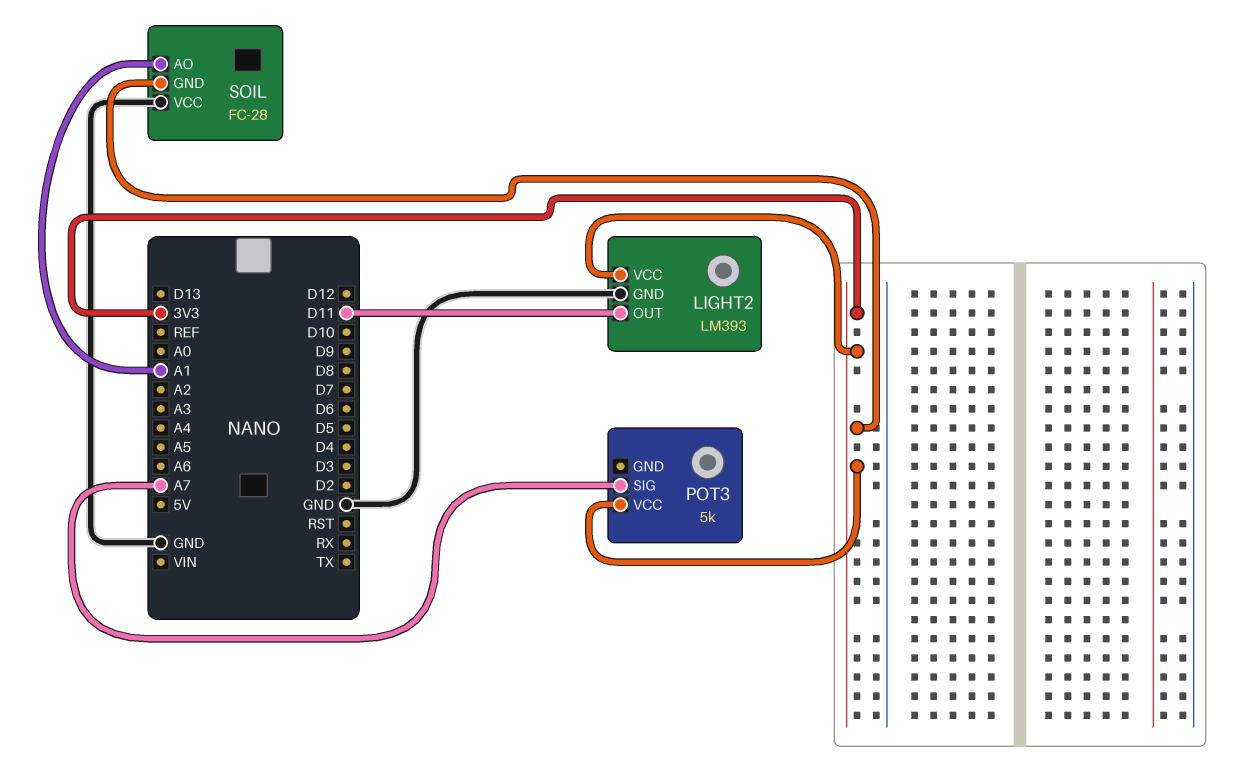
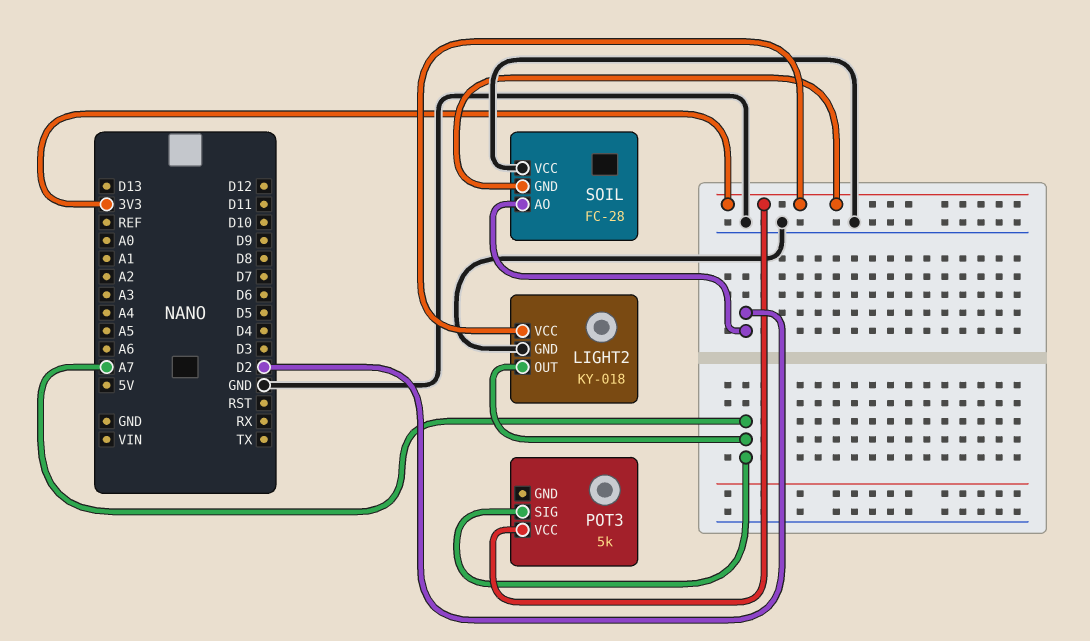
LIGHT2: LM393 -> KY-018
LIGHT2 pin OUT: D11 -> A7
SOIL pin AO: A1 -> D2

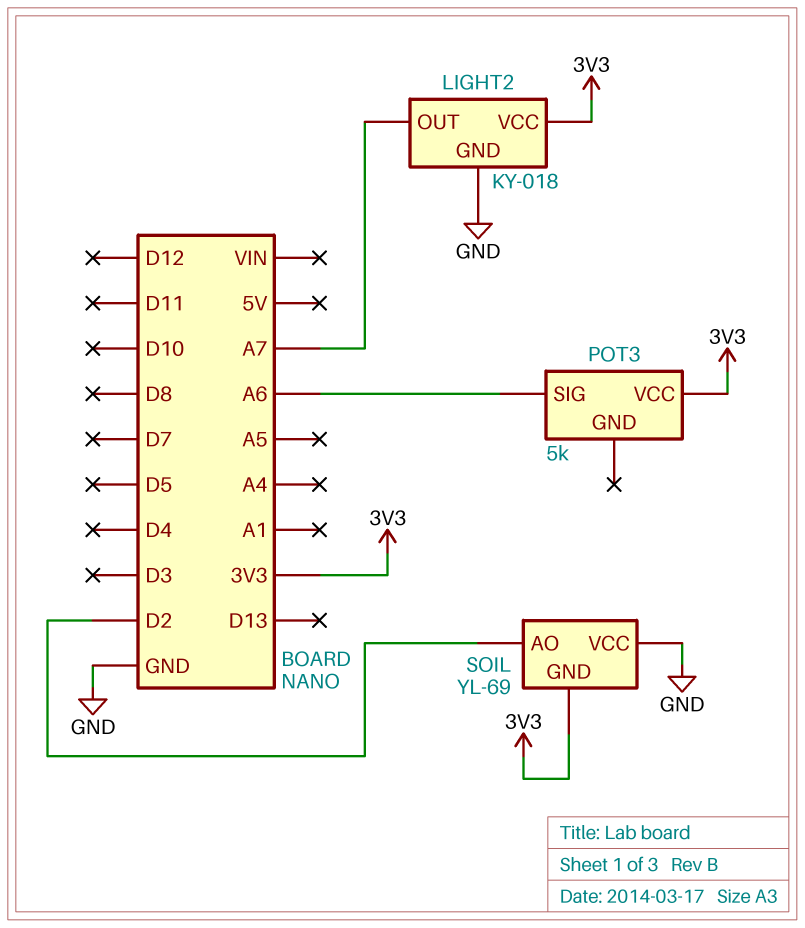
POT3 pin SIG: A7 -> A6
SOIL: FC-28 -> YL-69

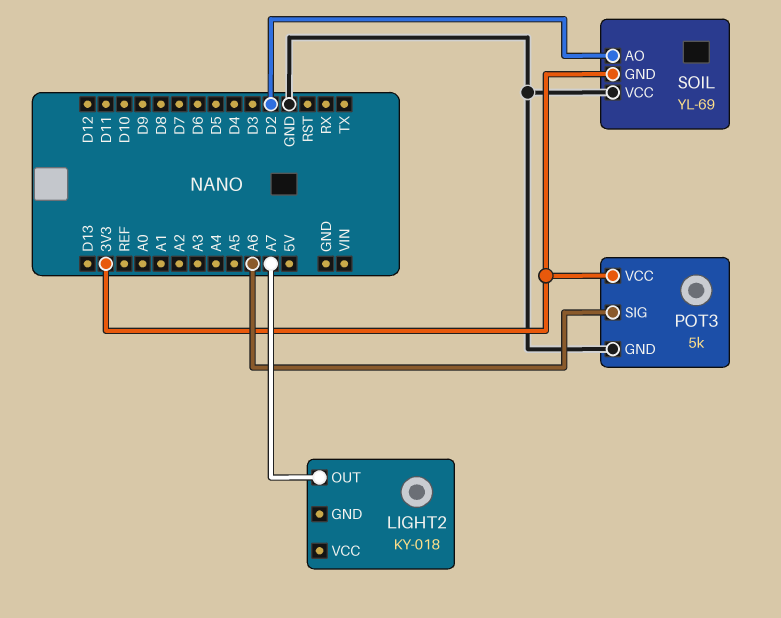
LIGHT2 pin GND: GND -> none
LIGHT2 pin VCC: 3V3 -> none
POT3 pin GND: none -> GND

